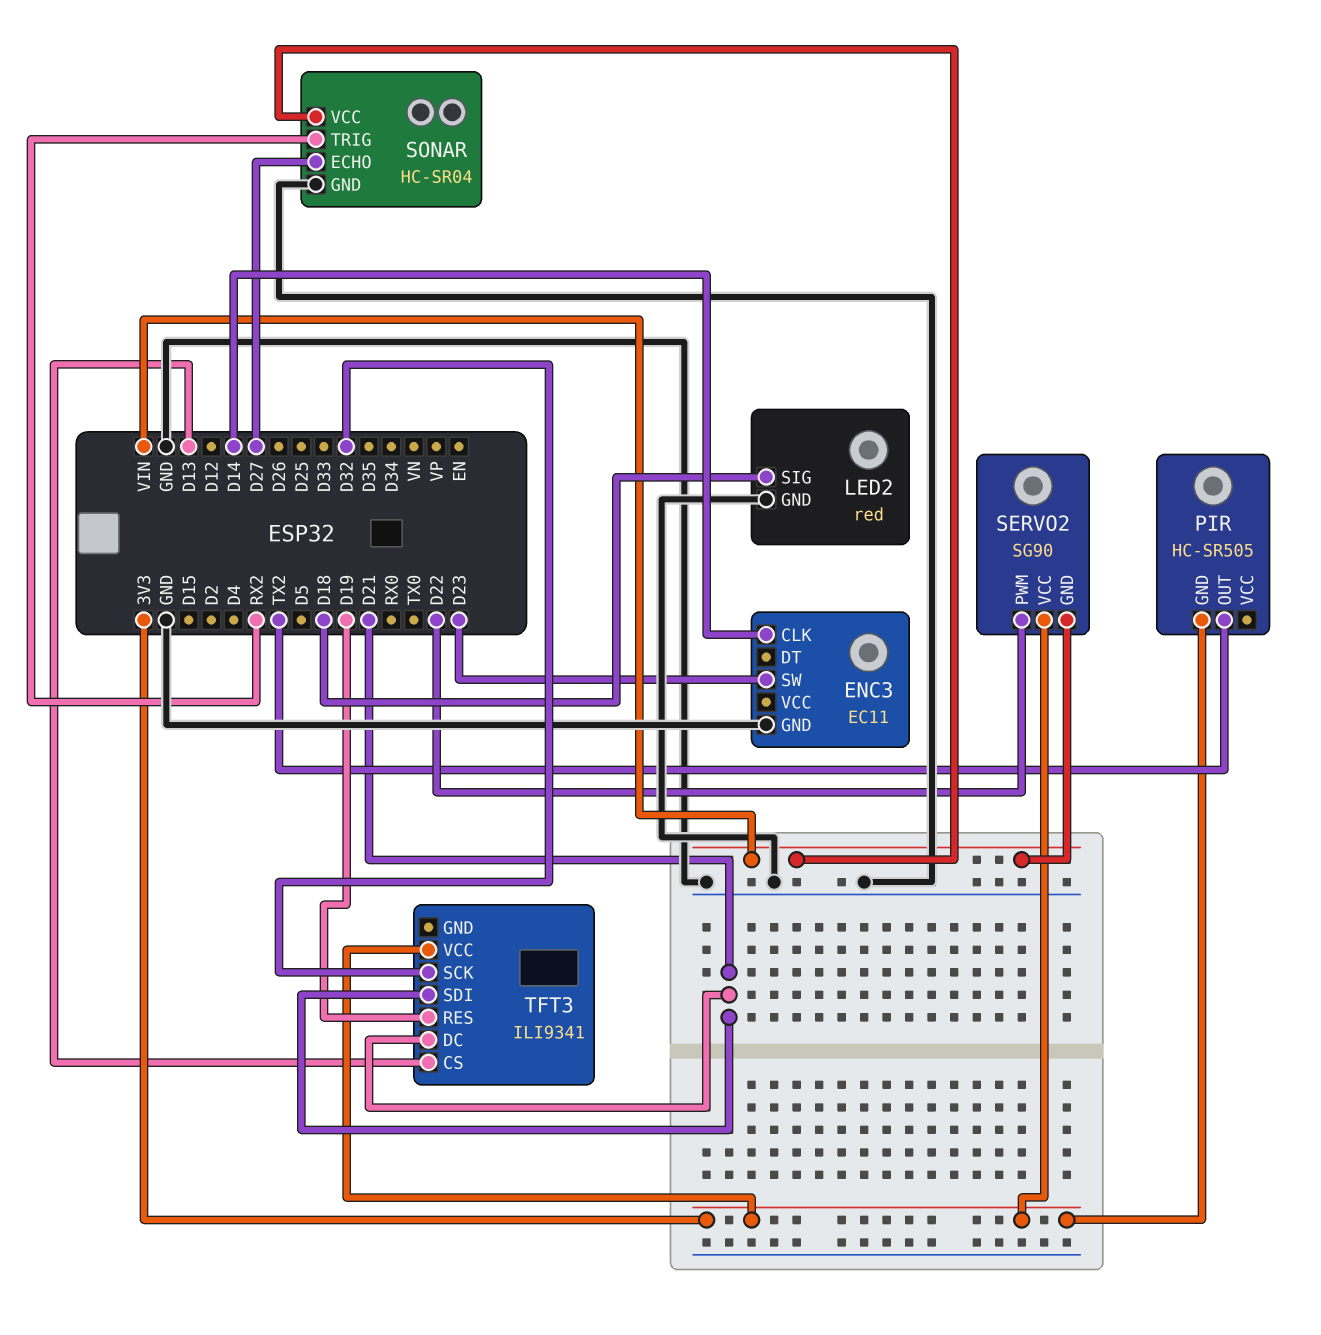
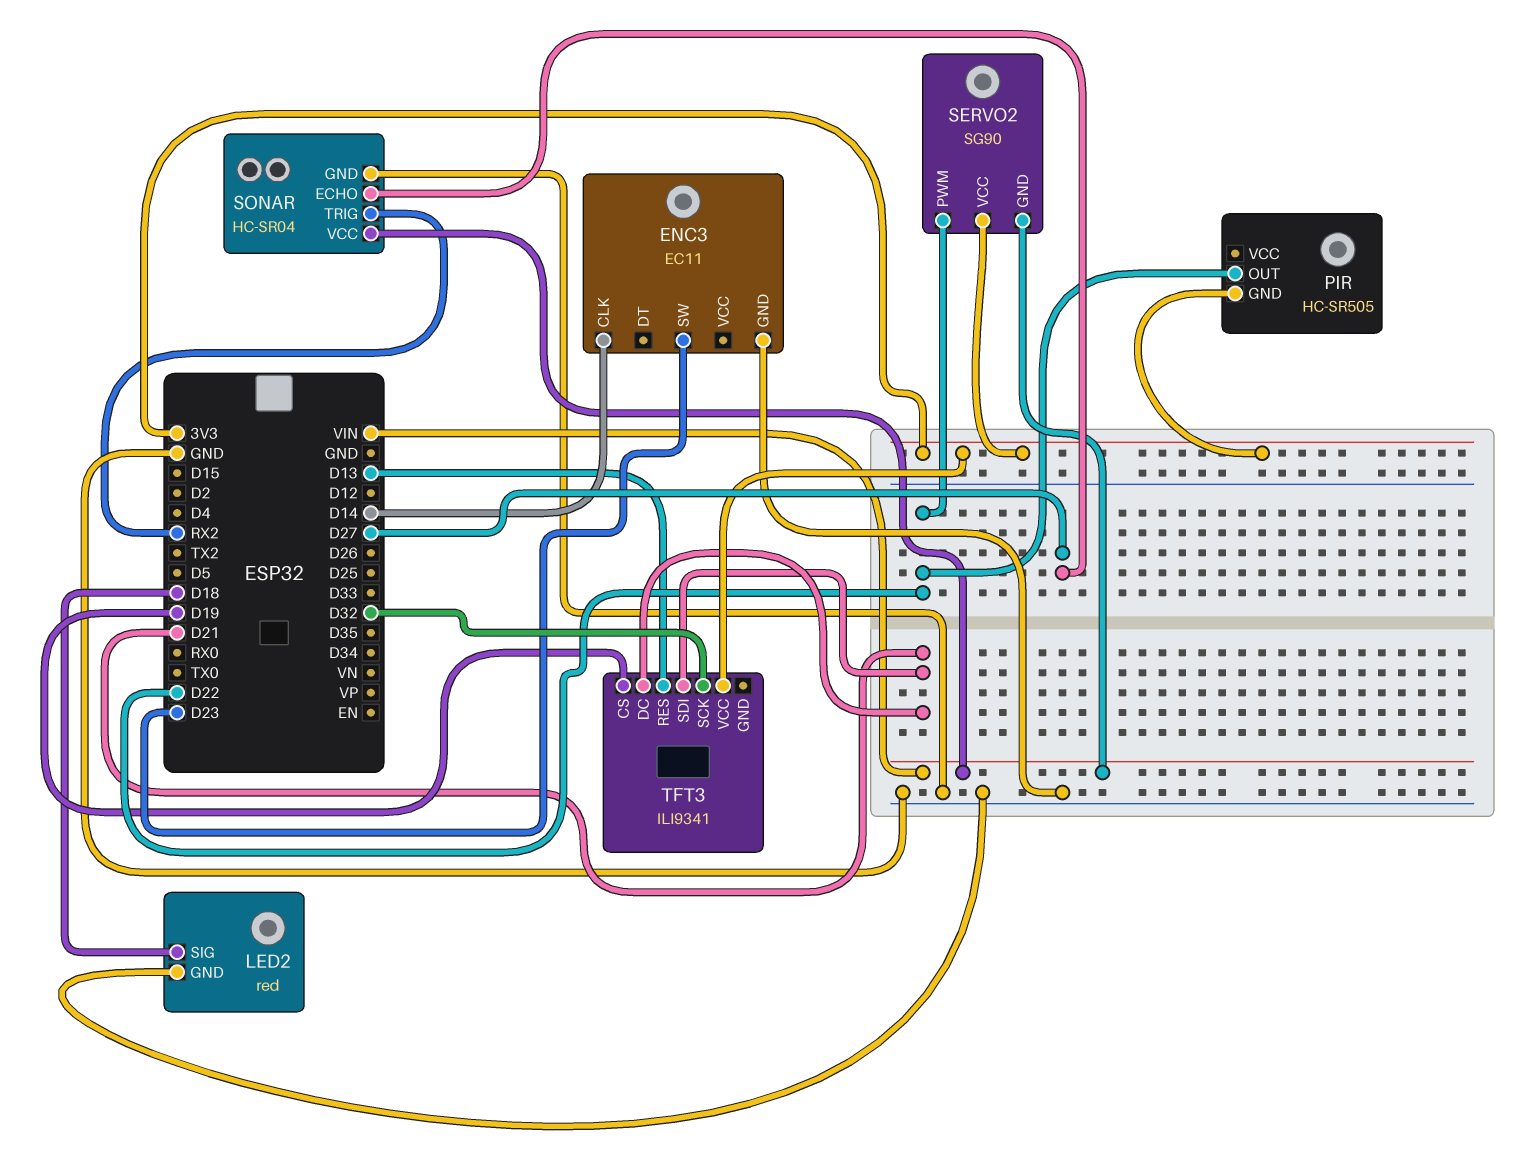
PIR pin OUT: TX2 -> D22
TFT3 pin CS: D13 -> D19
TFT3 pin RES: D19 -> D13

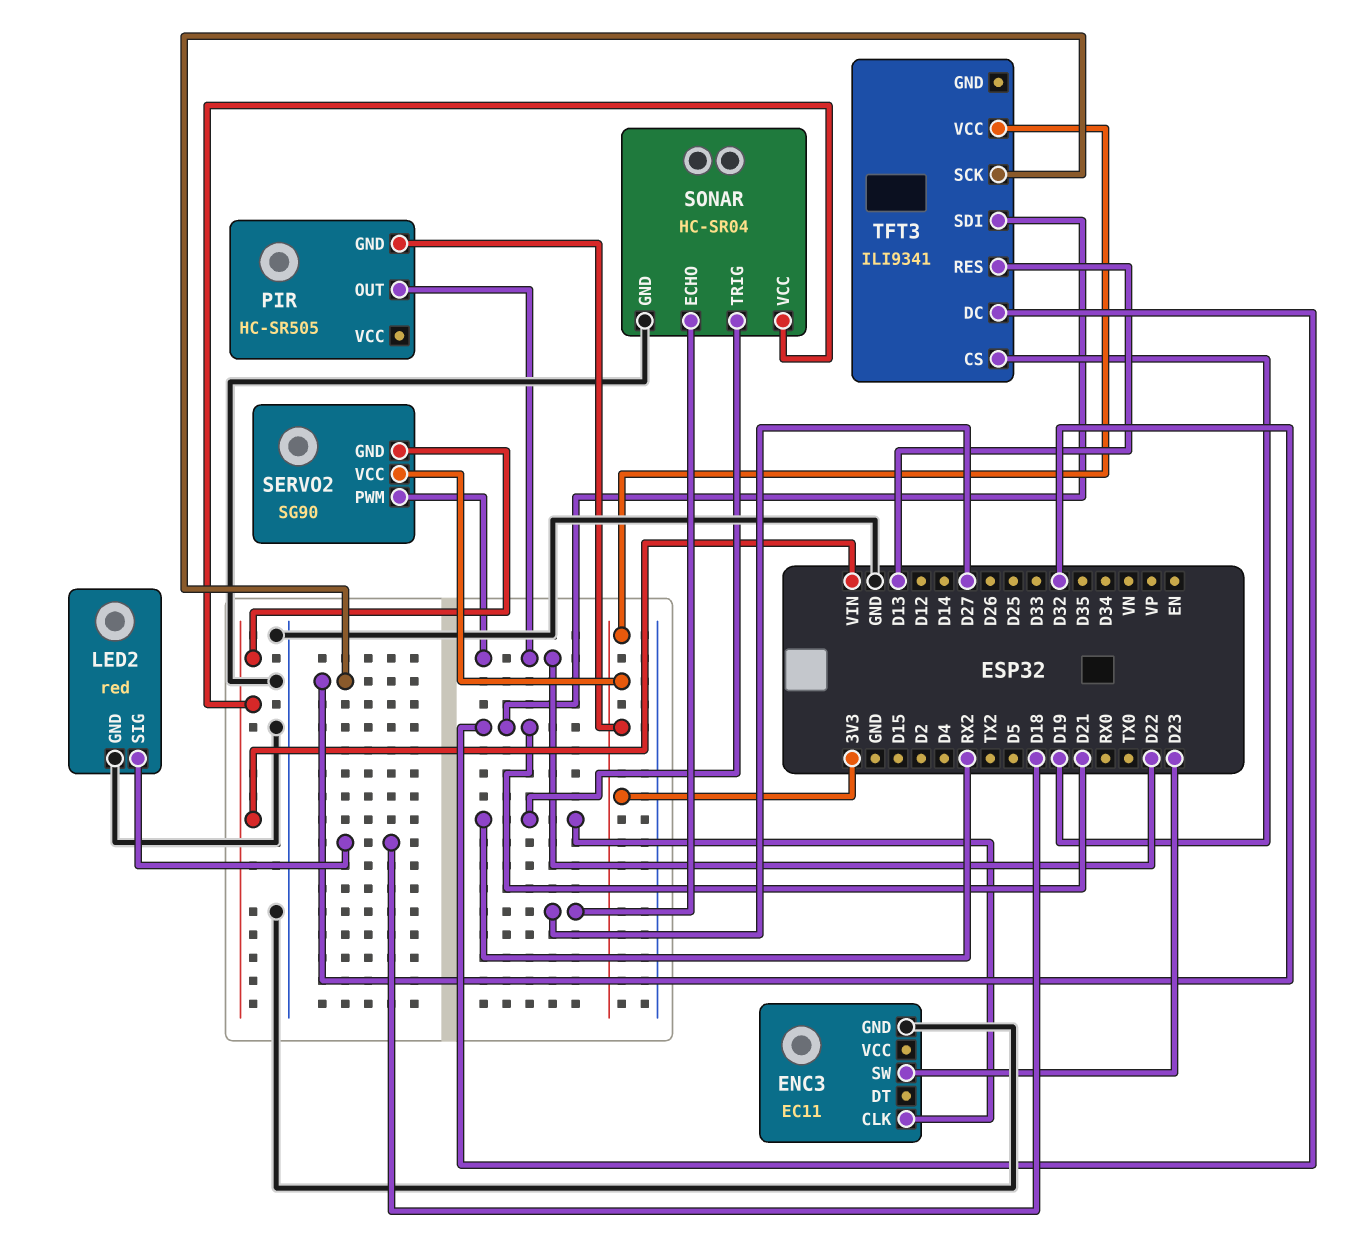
ENC3 pin CLK: D14 -> RX2

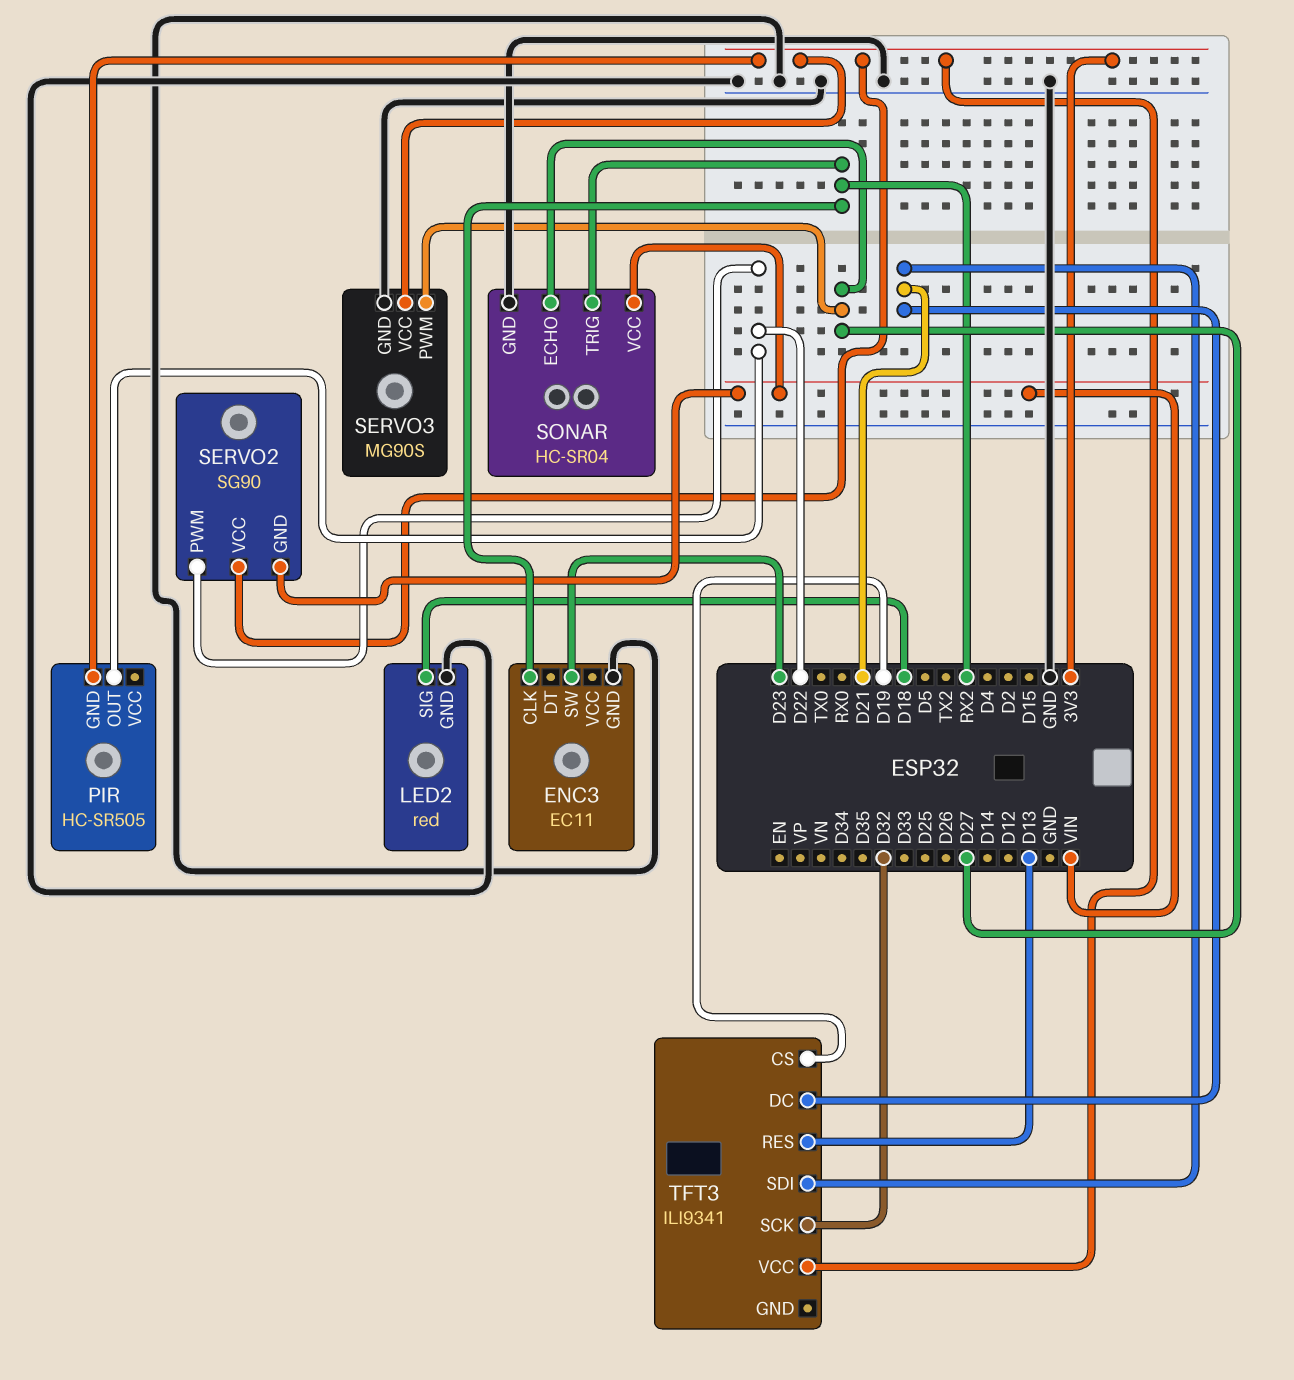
SERVO3: none -> MG90S
SERVO3 pin GND: none -> GND
SERVO3 pin PWM: none -> D27
SERVO3 pin VCC: none -> 3V3

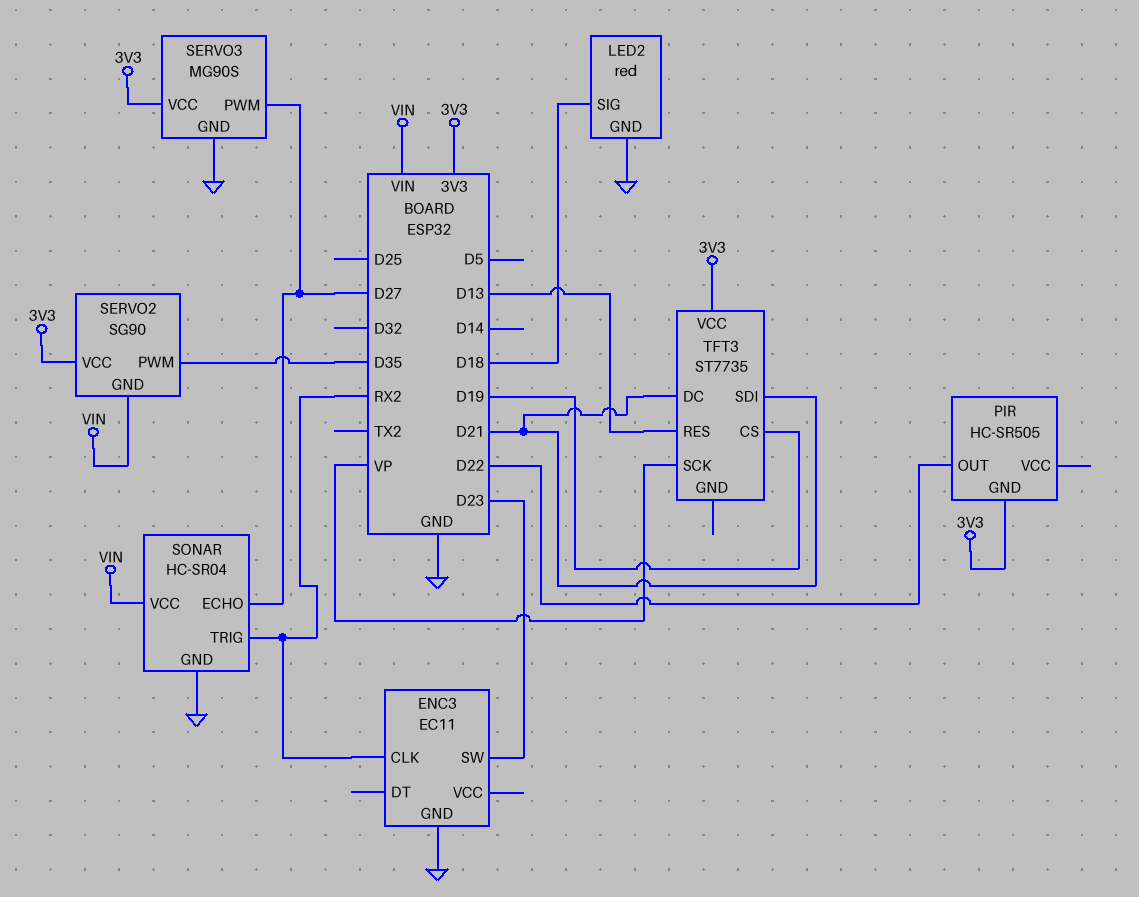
SERVO2 pin PWM: D22 -> D35
TFT3: ILI9341 -> ST7735
TFT3 pin SCK: D32 -> VP

